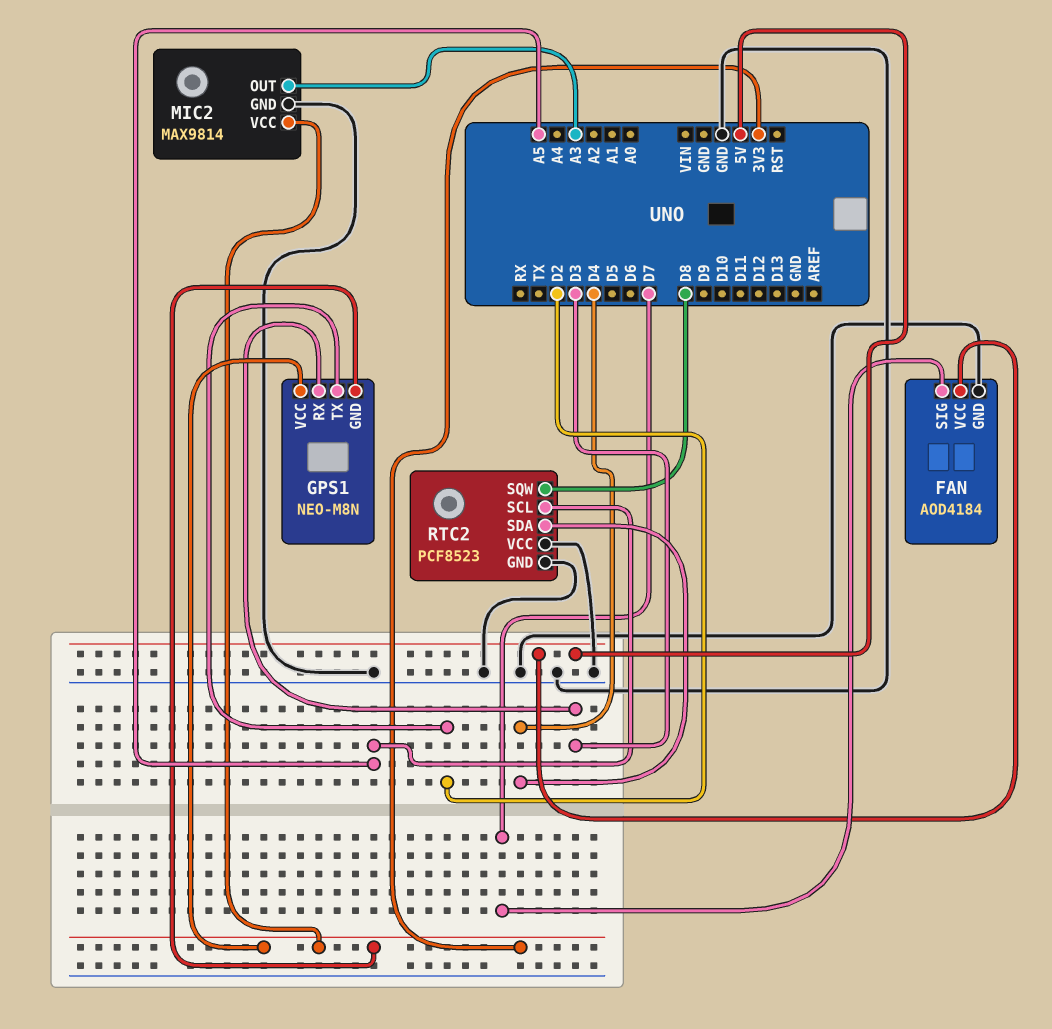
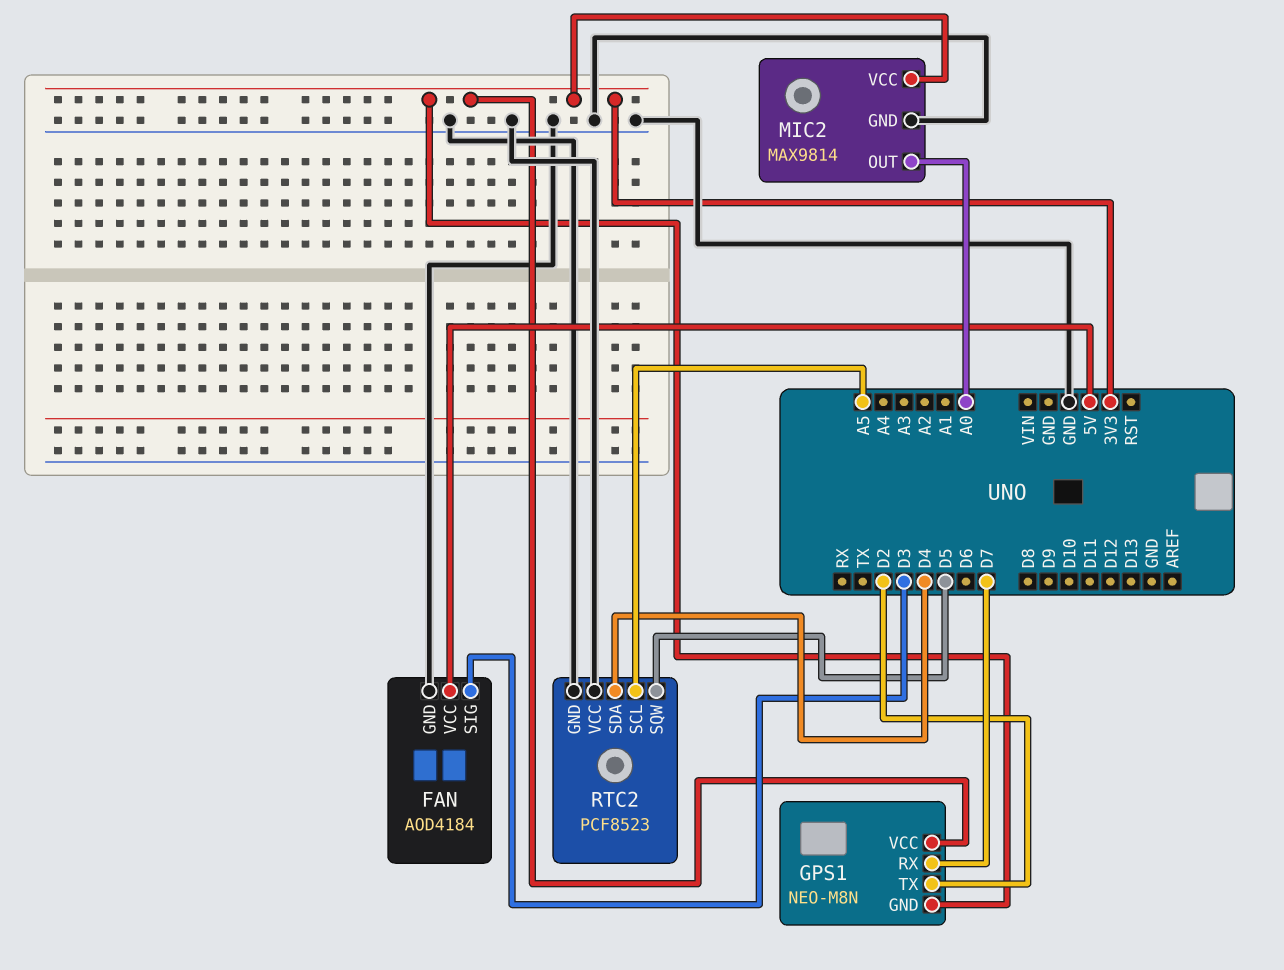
FAN pin SIG: D7 -> D3
GPS1 pin RX: D3 -> D7
MIC2 pin OUT: A3 -> A0
RTC2 pin SQW: D8 -> D5

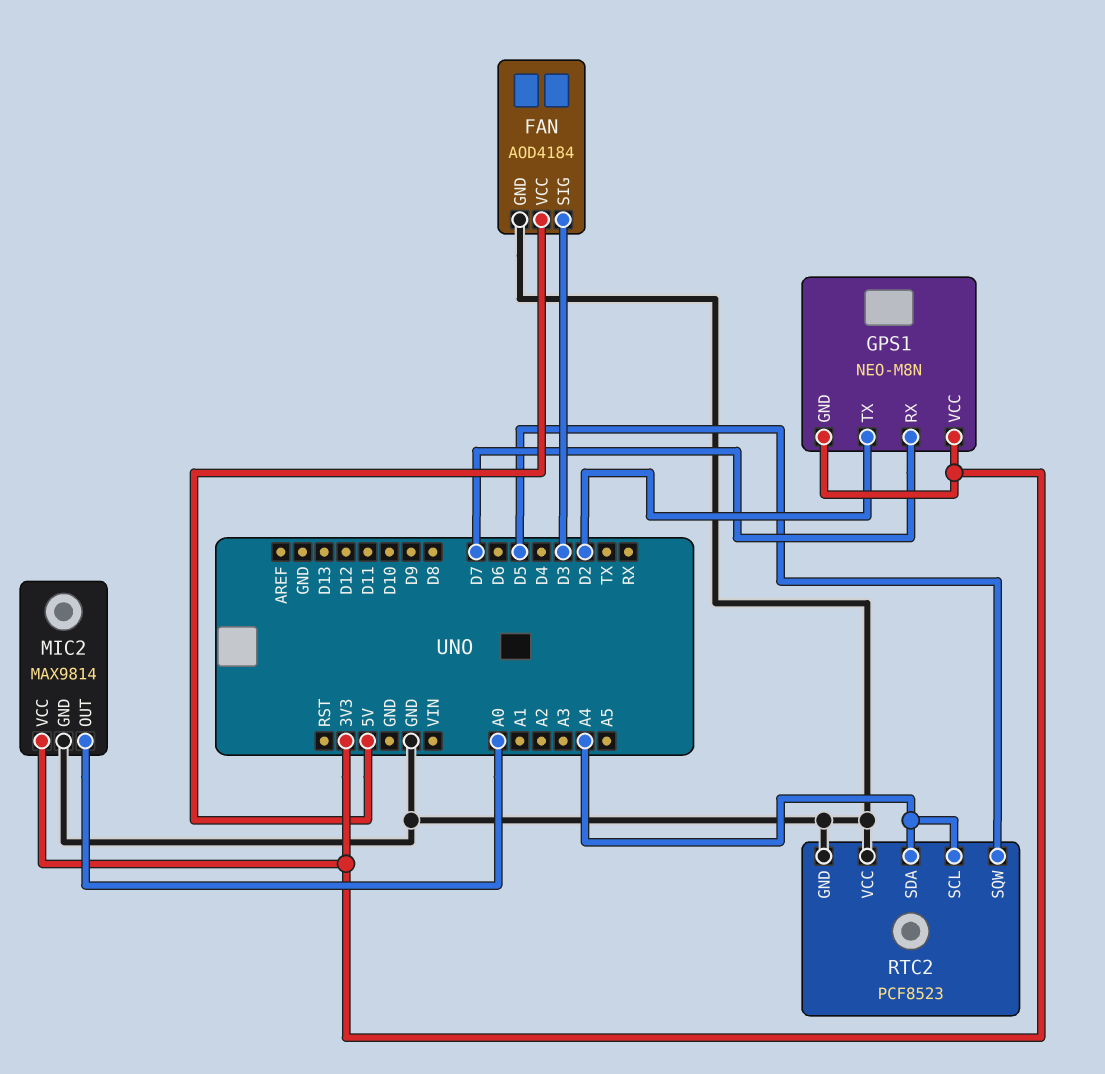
RTC2 pin SCL: A5 -> A4
RTC2 pin SDA: D4 -> A4

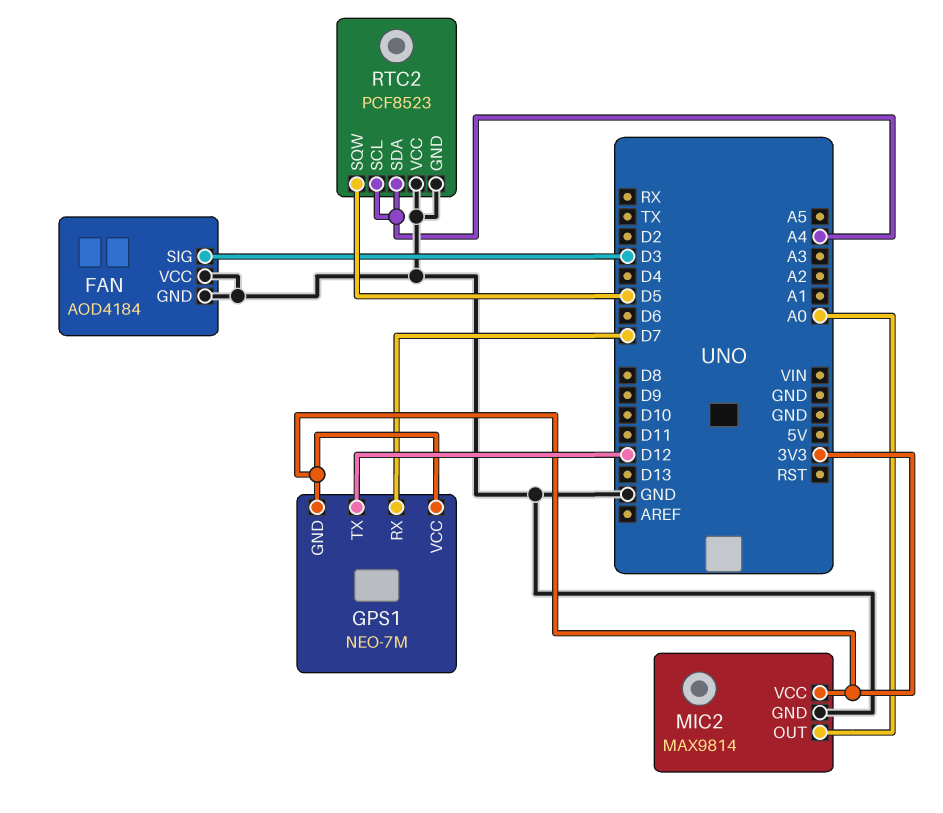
FAN pin VCC: 5V -> GND
GPS1: NEO-M8N -> NEO-7M
GPS1 pin TX: D2 -> D12

